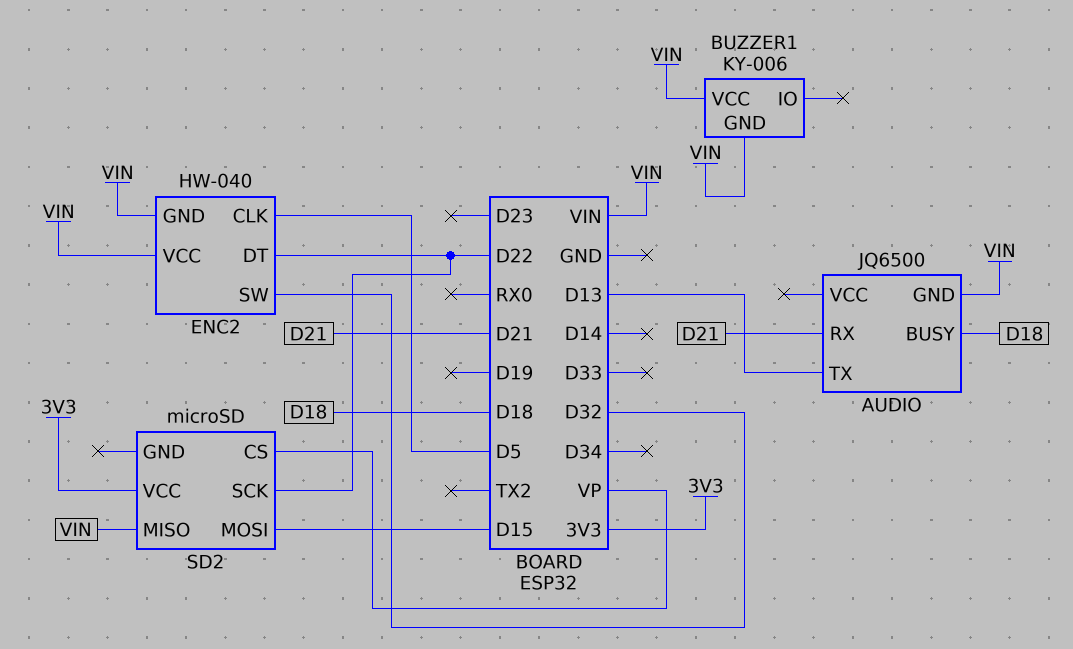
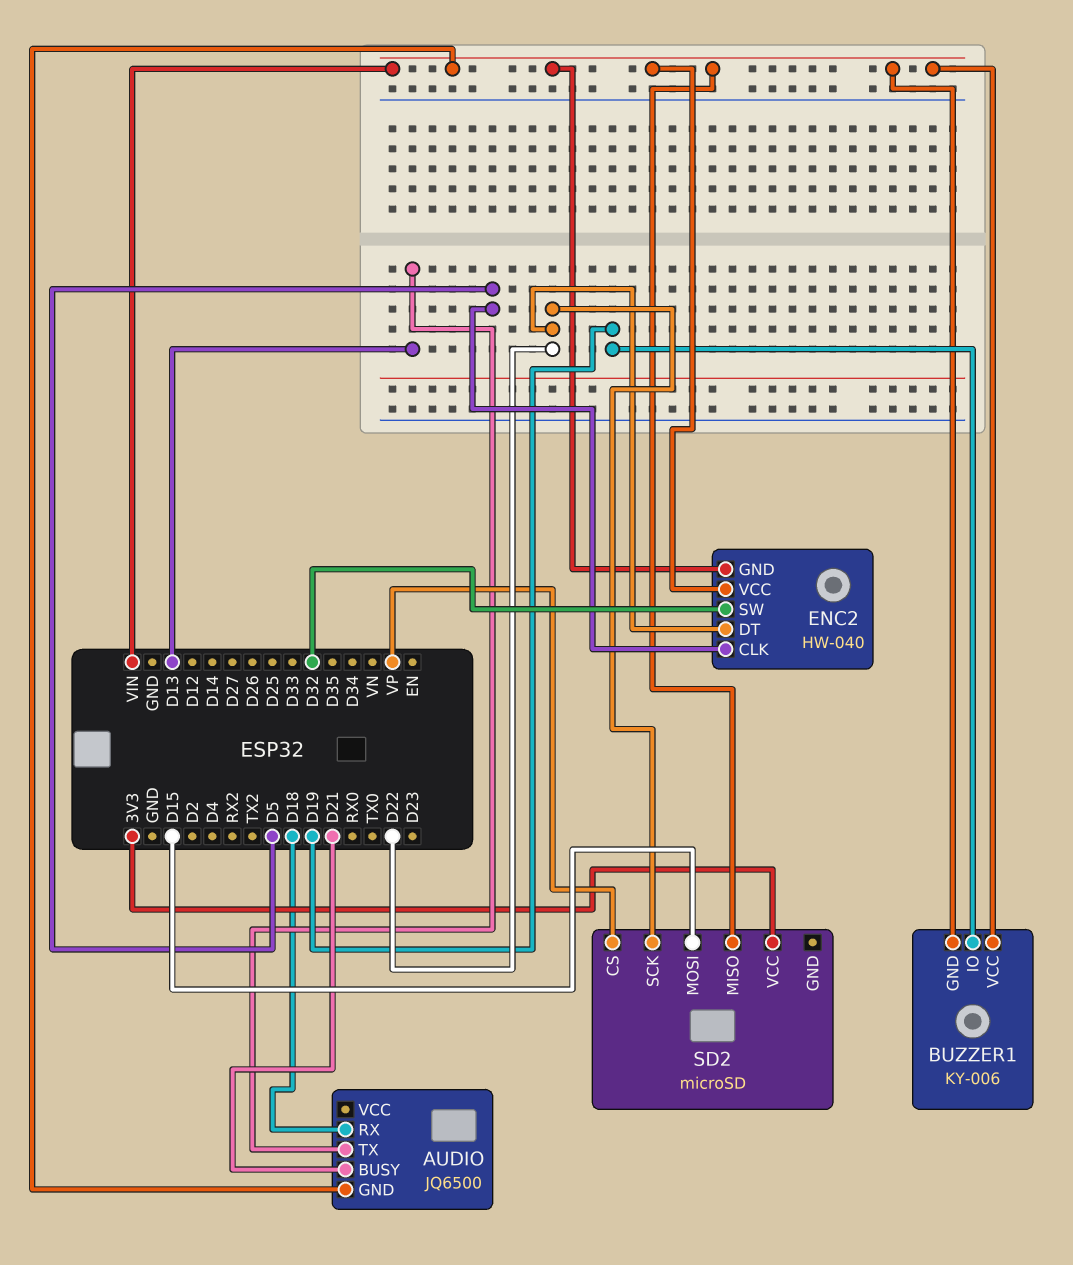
AUDIO pin BUSY: D18 -> D21
AUDIO pin RX: D21 -> D18
BUZZER1 pin IO: none -> D19

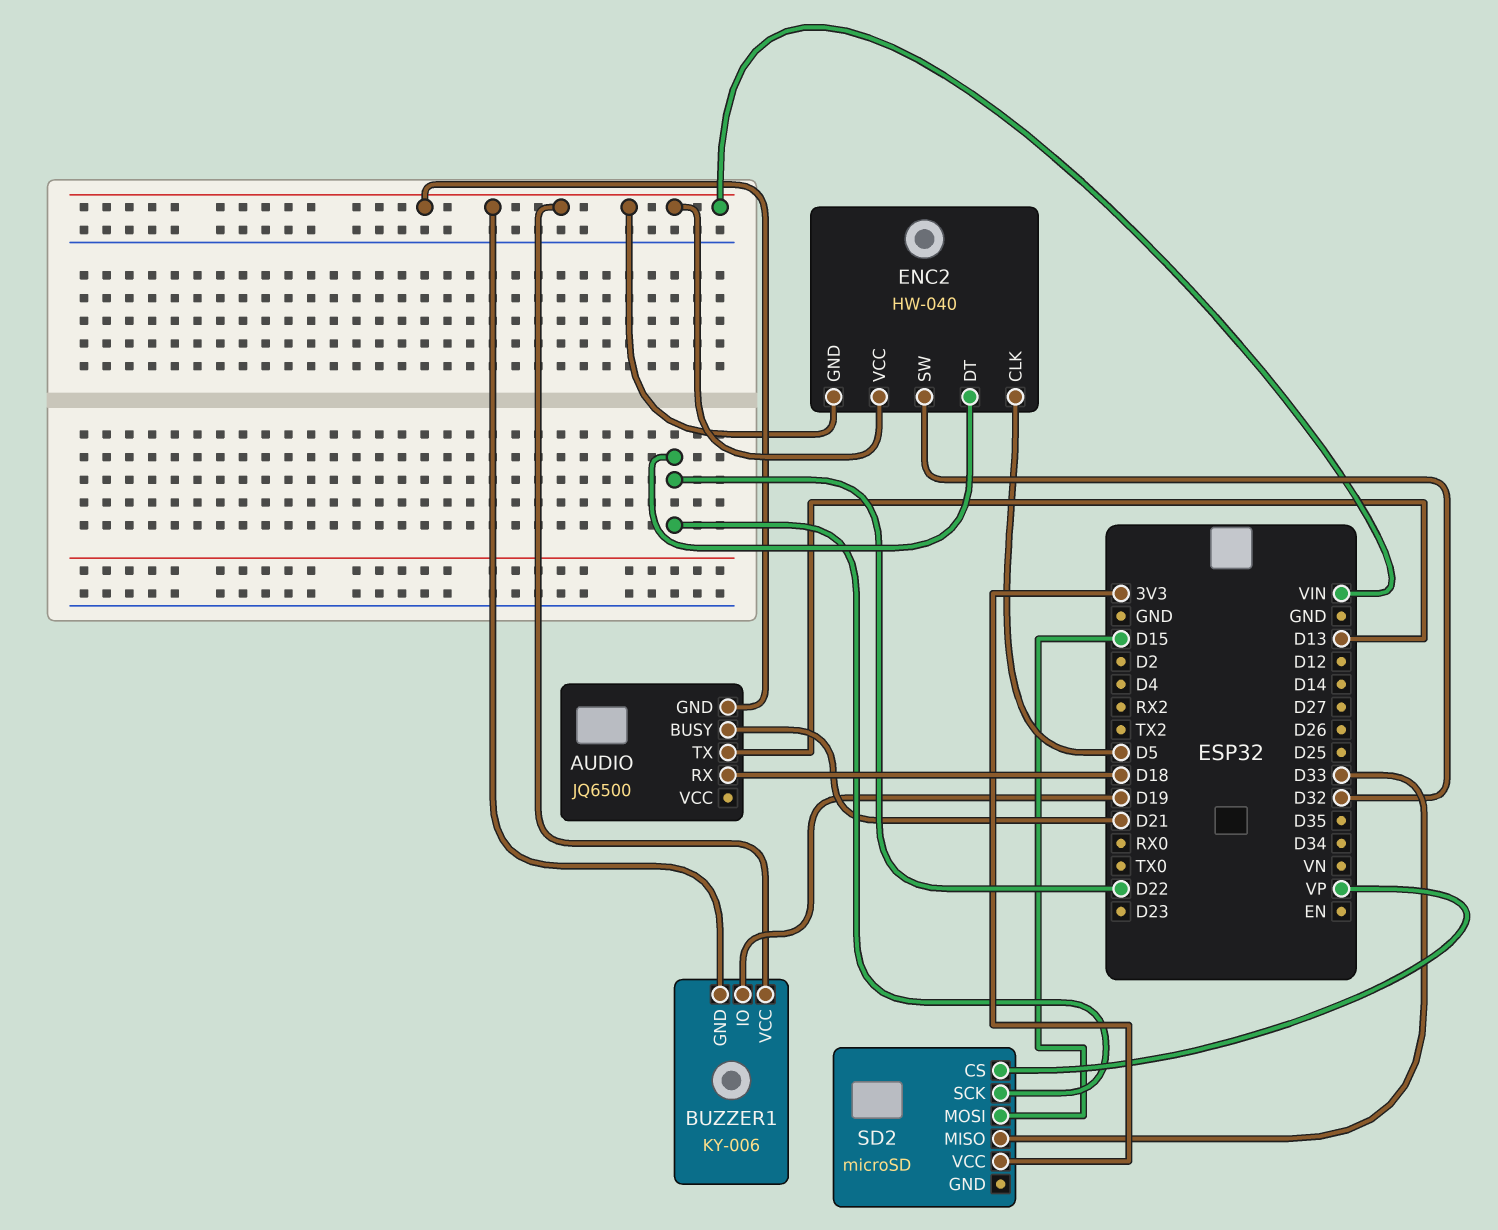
SD2 pin MISO: VIN -> D33

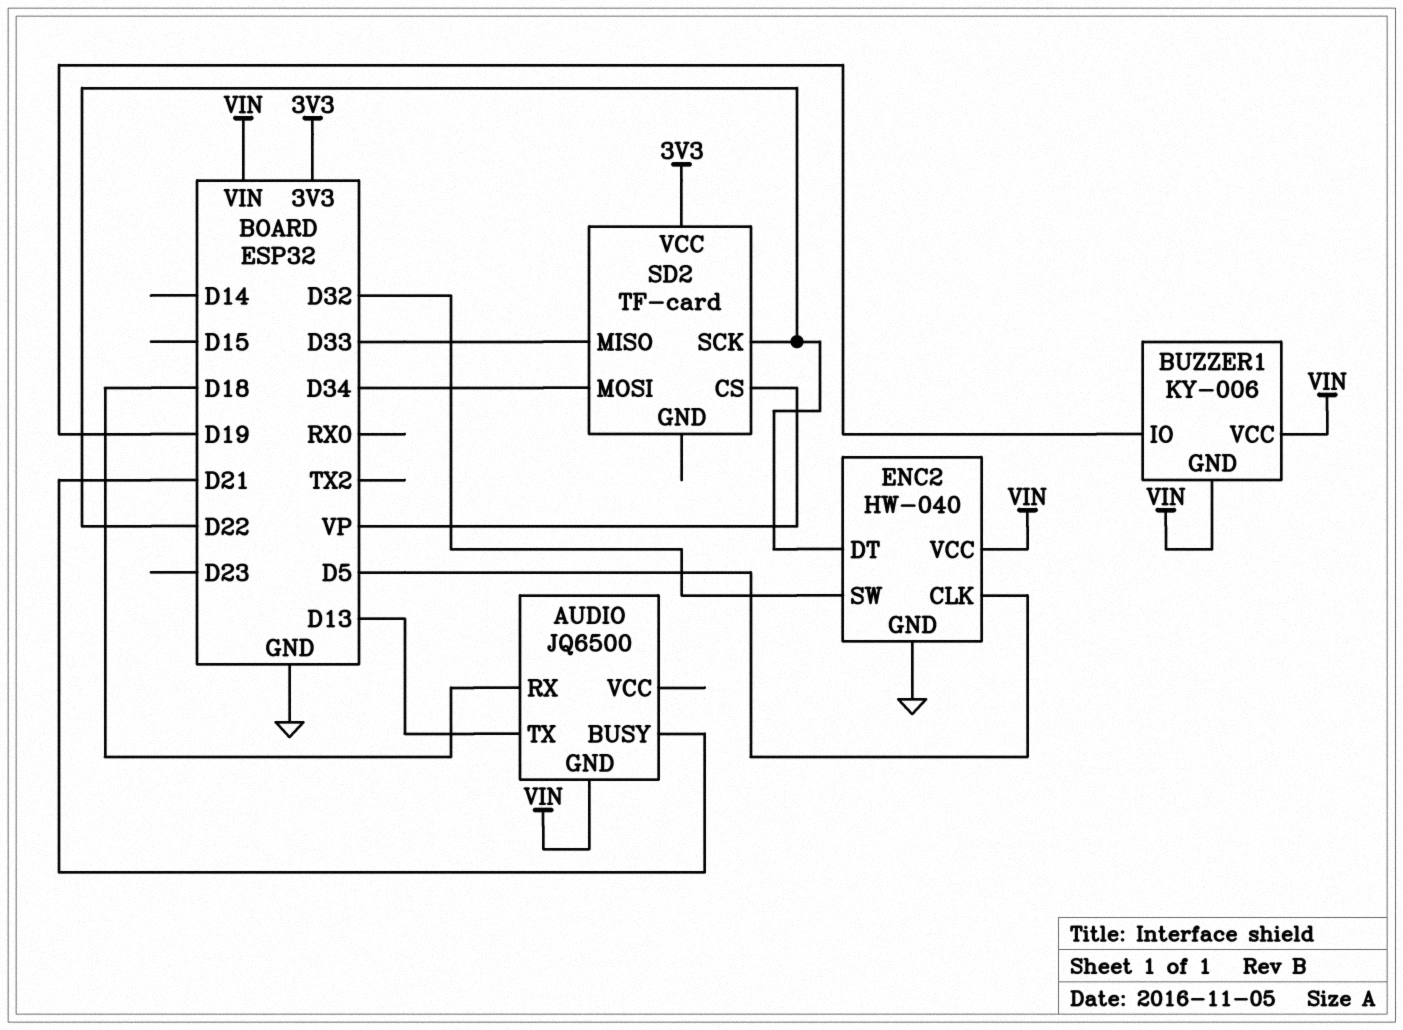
ENC2 pin GND: VIN -> GND
SD2: microSD -> TF-card
SD2 pin MOSI: D15 -> D34

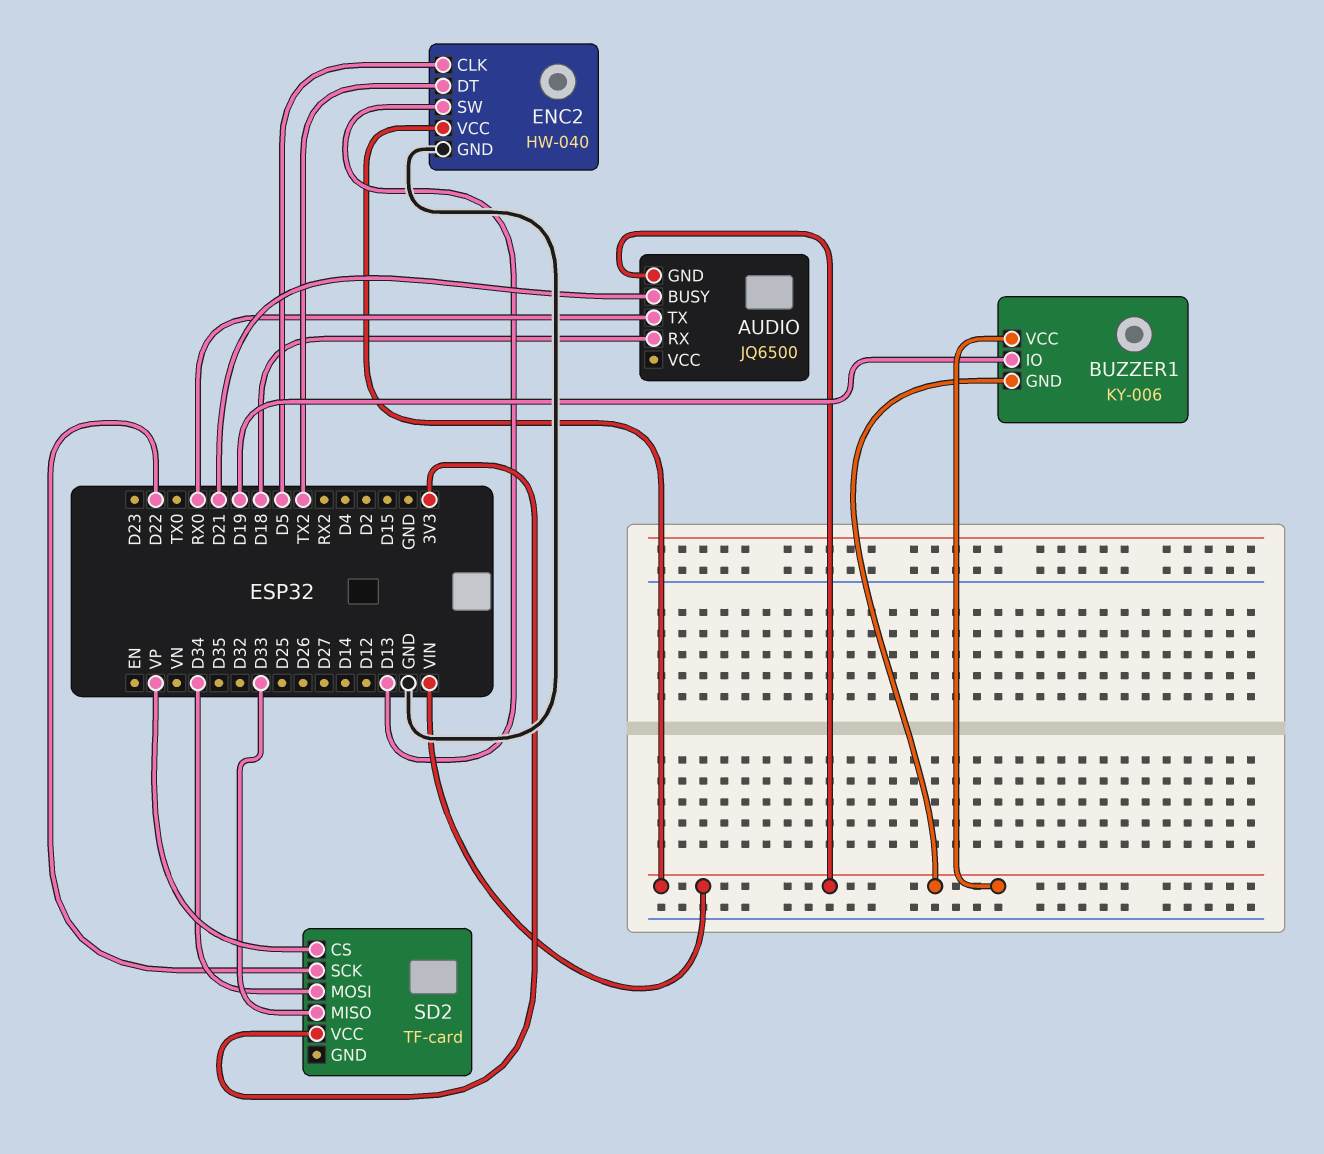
AUDIO pin TX: D13 -> RX0
ENC2 pin DT: D22 -> TX2
ENC2 pin SW: D32 -> D13

